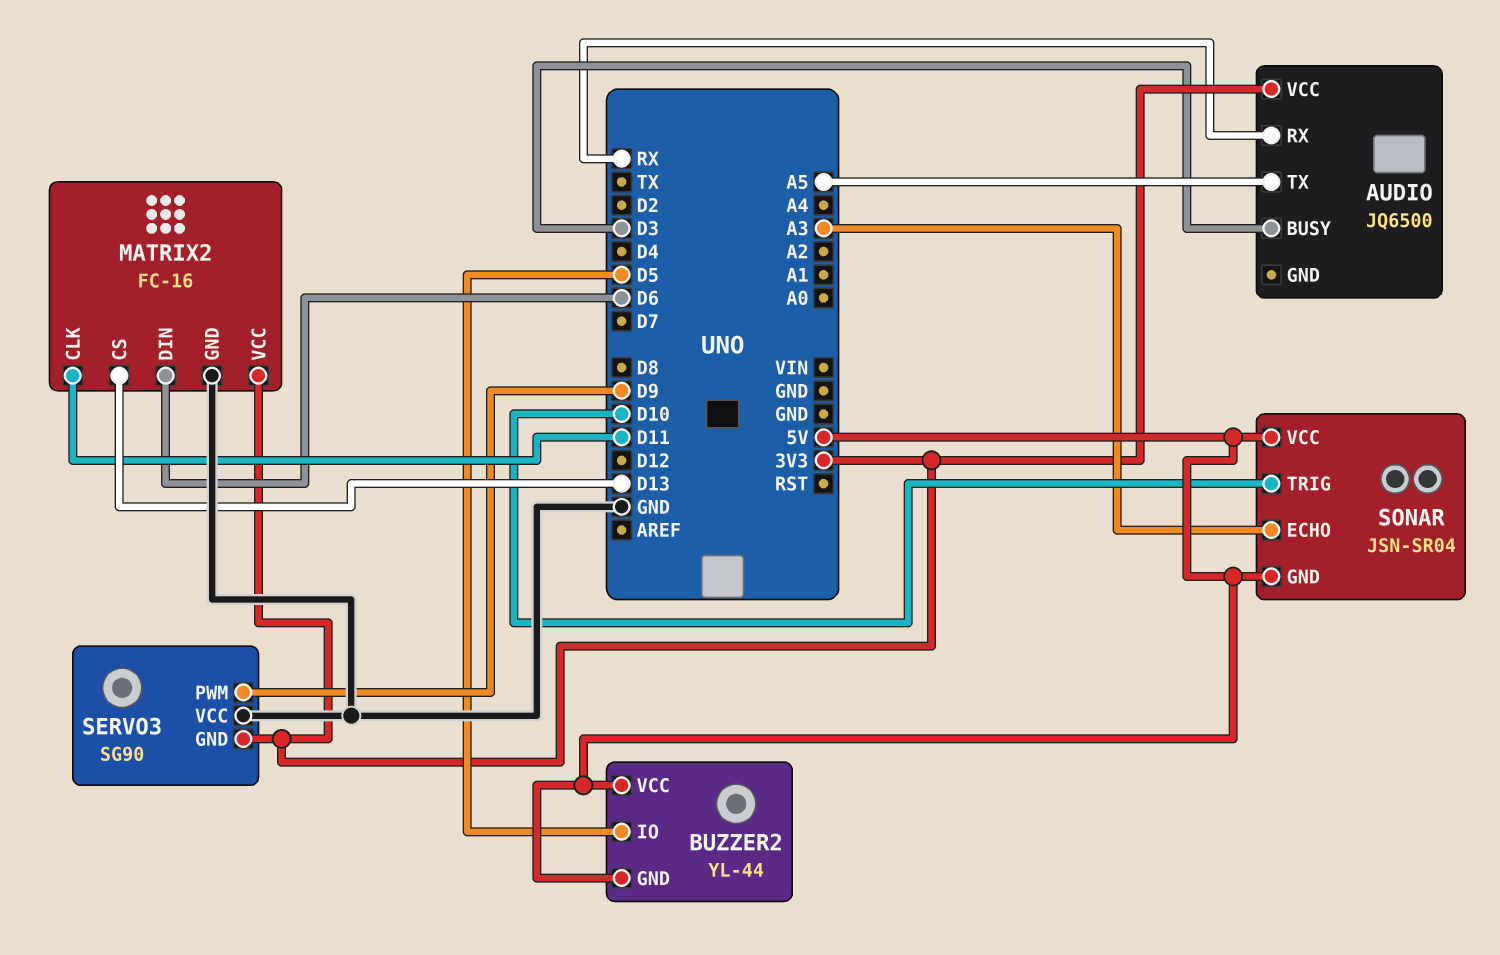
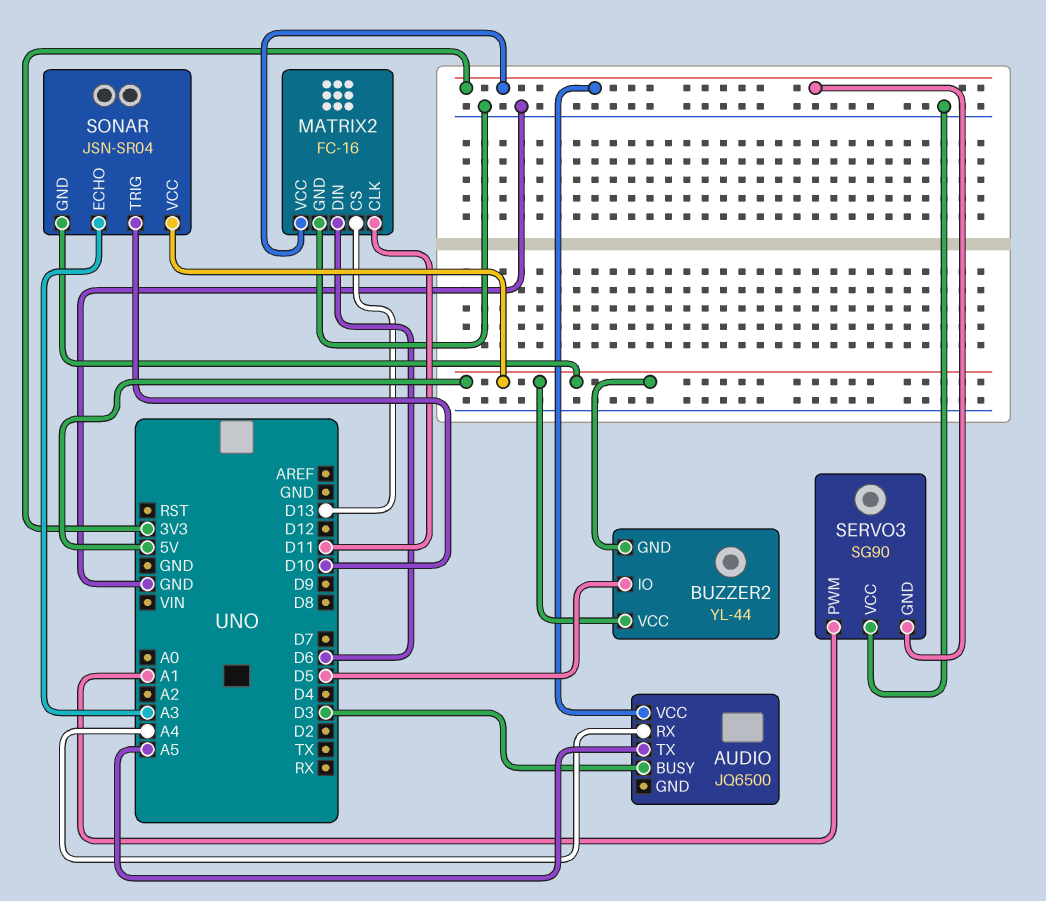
AUDIO pin RX: RX -> A4
SERVO3 pin PWM: D9 -> A1

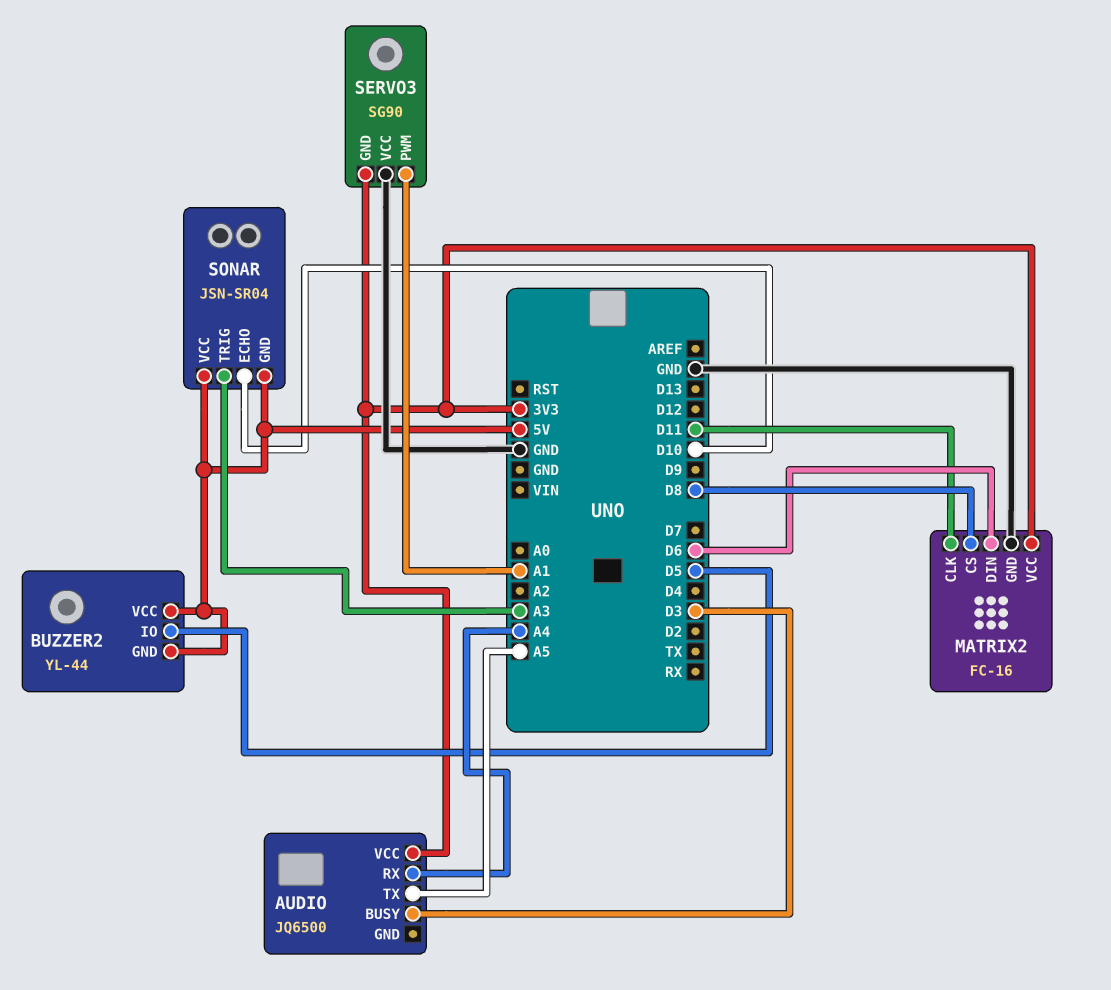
MATRIX2 pin CS: D13 -> D8
SONAR pin ECHO: A3 -> D10
SONAR pin TRIG: D10 -> A3

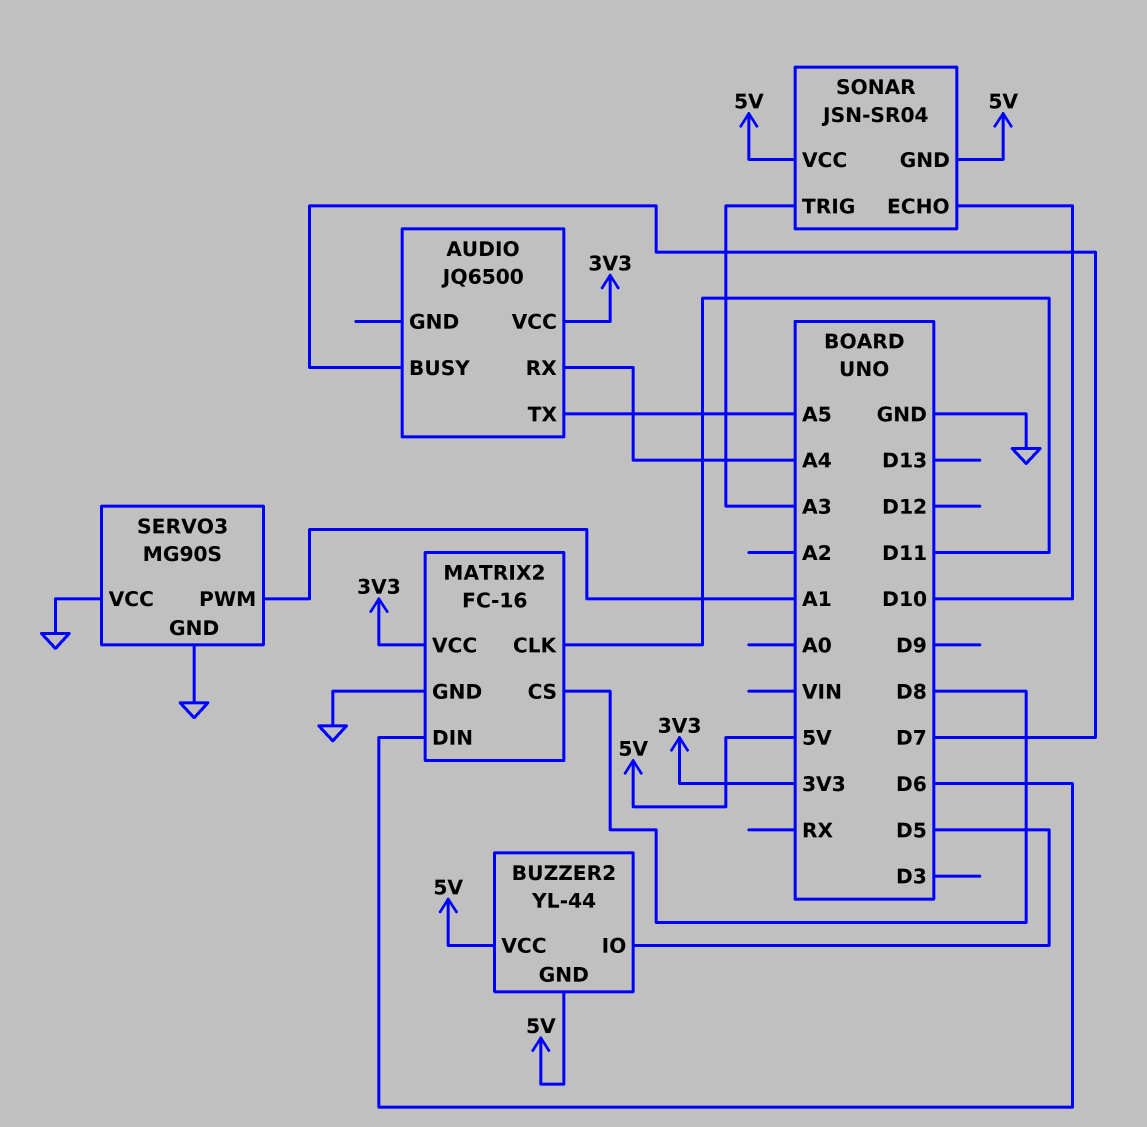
AUDIO pin BUSY: D3 -> D7
SERVO3: SG90 -> MG90S
SERVO3 pin GND: 3V3 -> GND

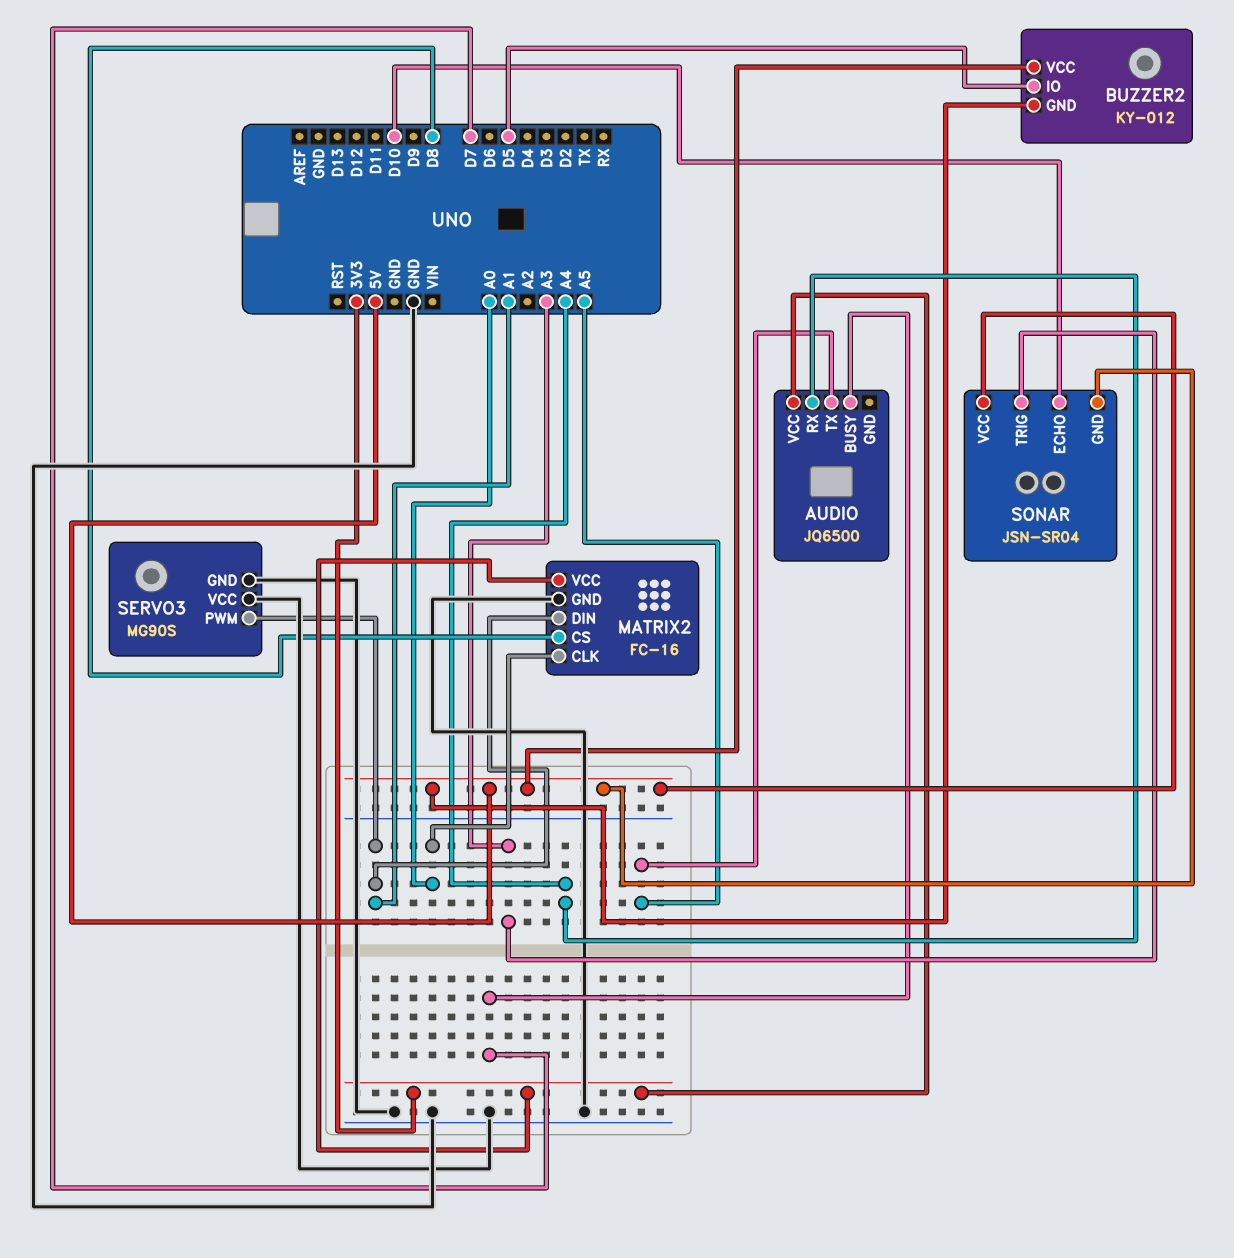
BUZZER2: YL-44 -> KY-012
MATRIX2 pin CLK: D11 -> A0
MATRIX2 pin DIN: D6 -> A1

